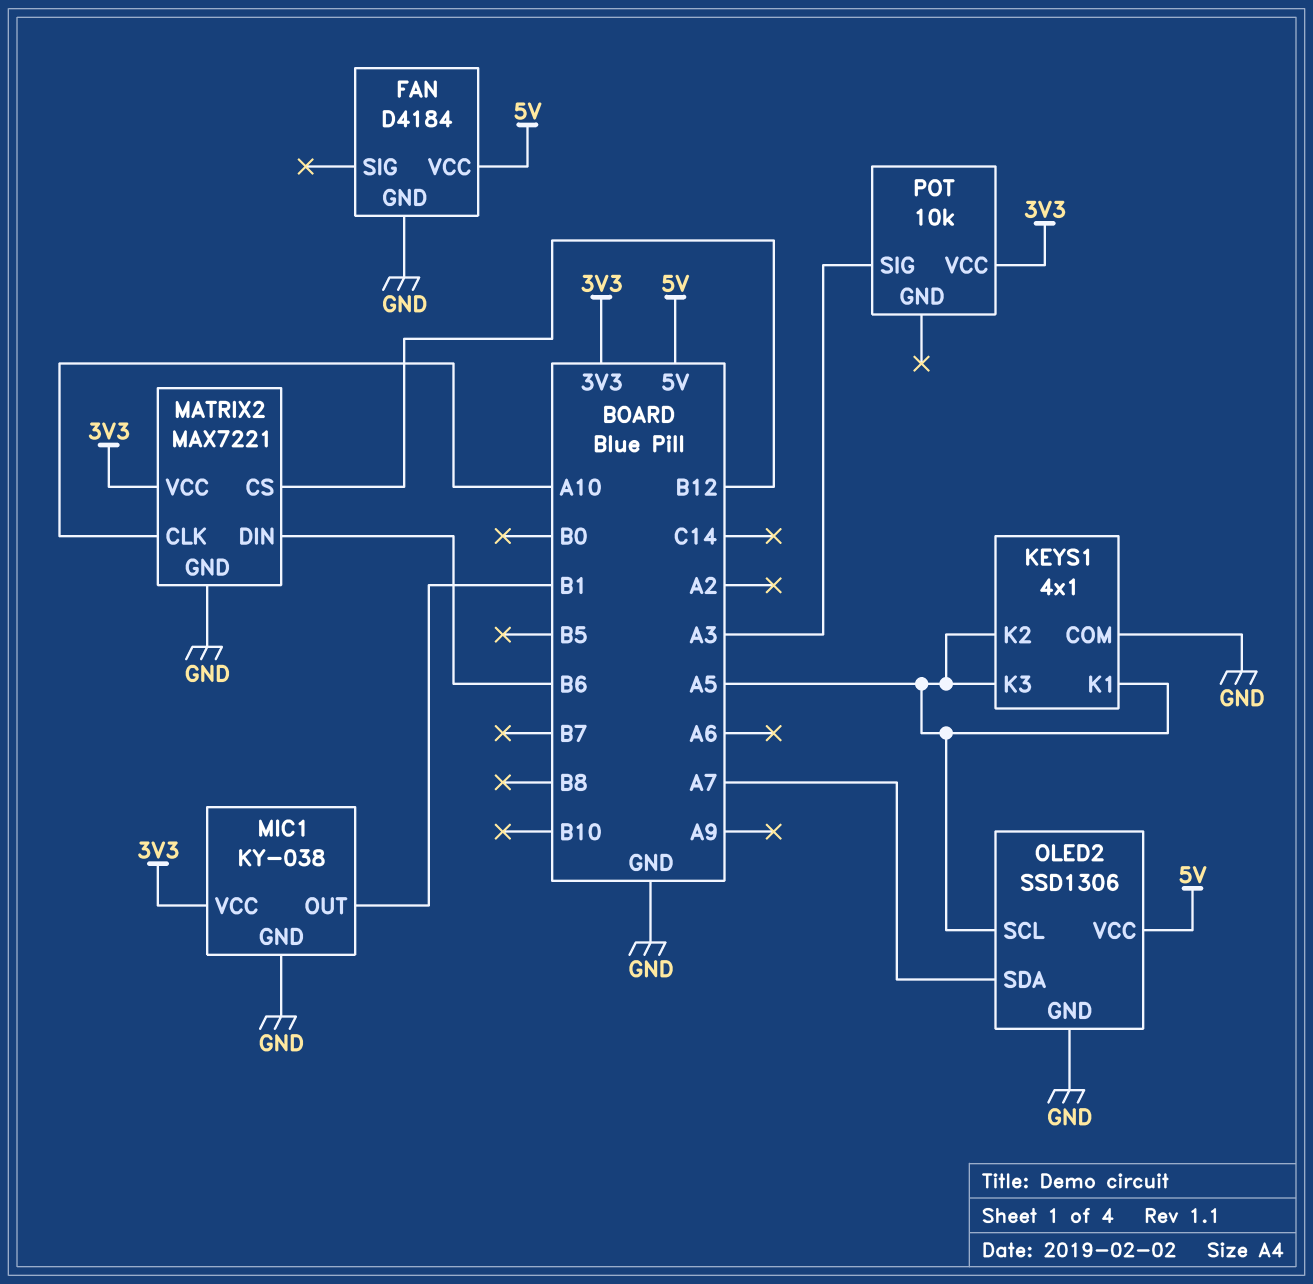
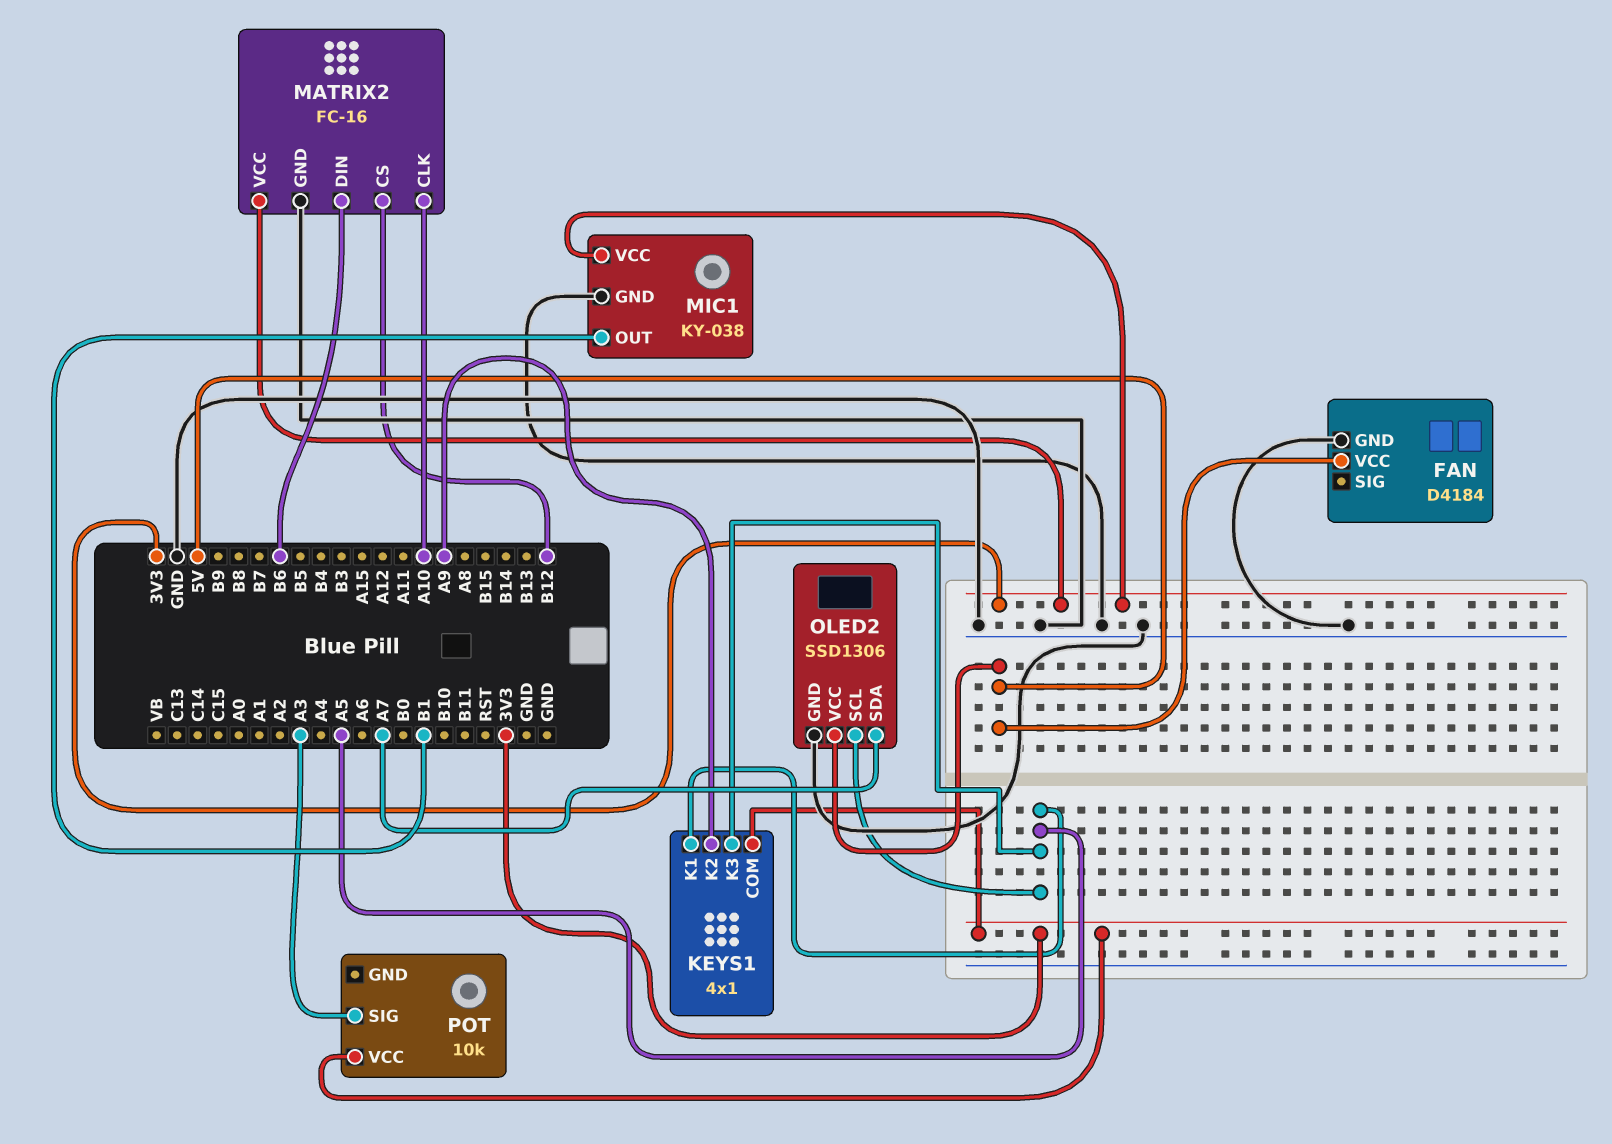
KEYS1 pin COM: GND -> 3V3
KEYS1 pin K2: A5 -> A9
MATRIX2: MAX7221 -> FC-16

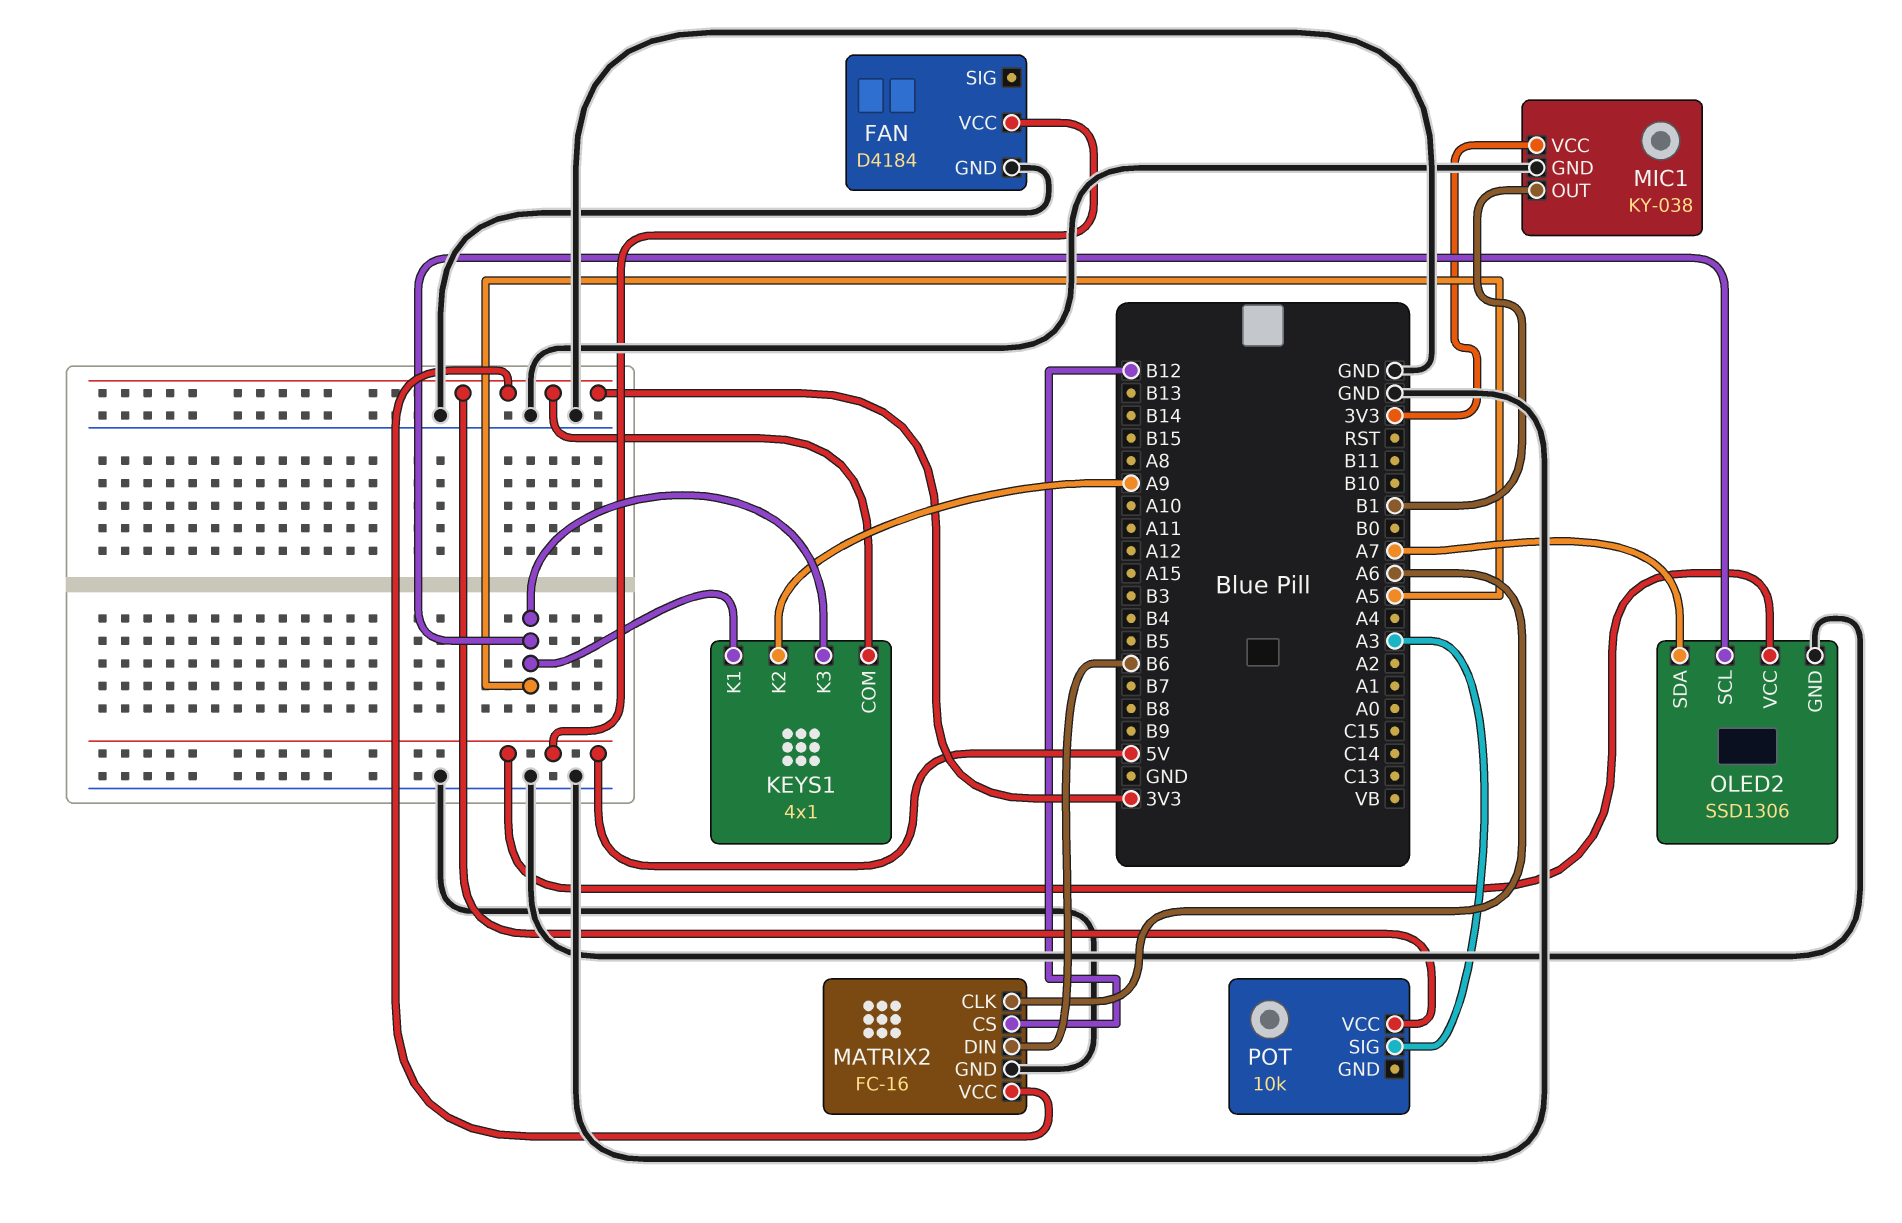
MATRIX2 pin CLK: A10 -> A6

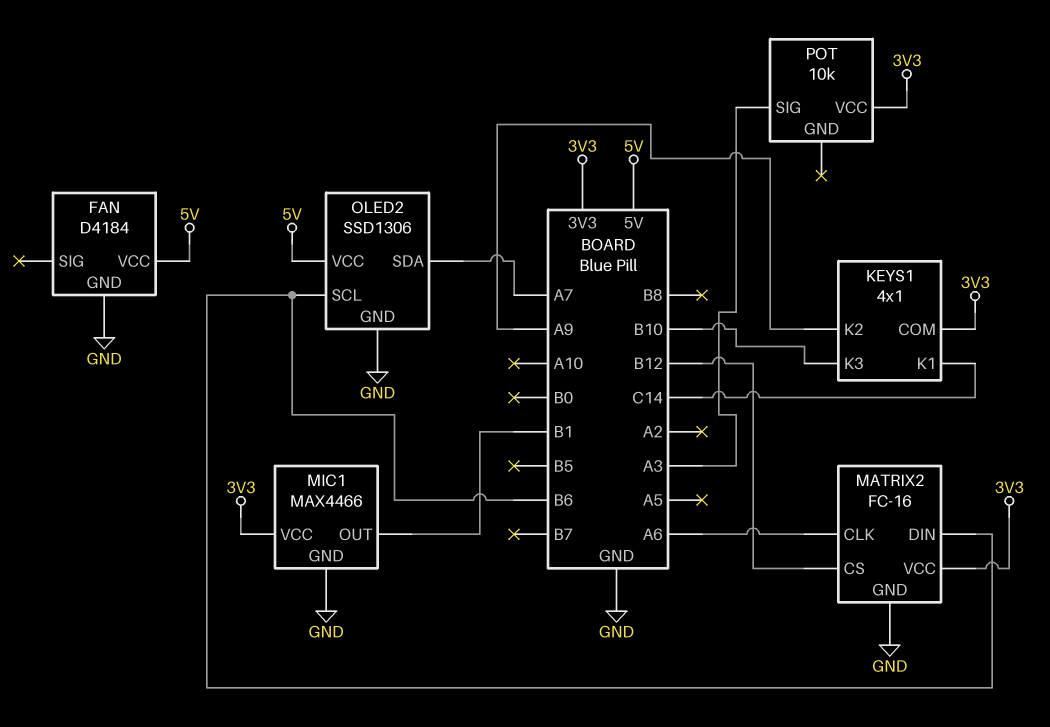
KEYS1 pin K1: A5 -> C14
KEYS1 pin K3: A5 -> B10
MIC1: KY-038 -> MAX4466
OLED2 pin SCL: A5 -> B6

